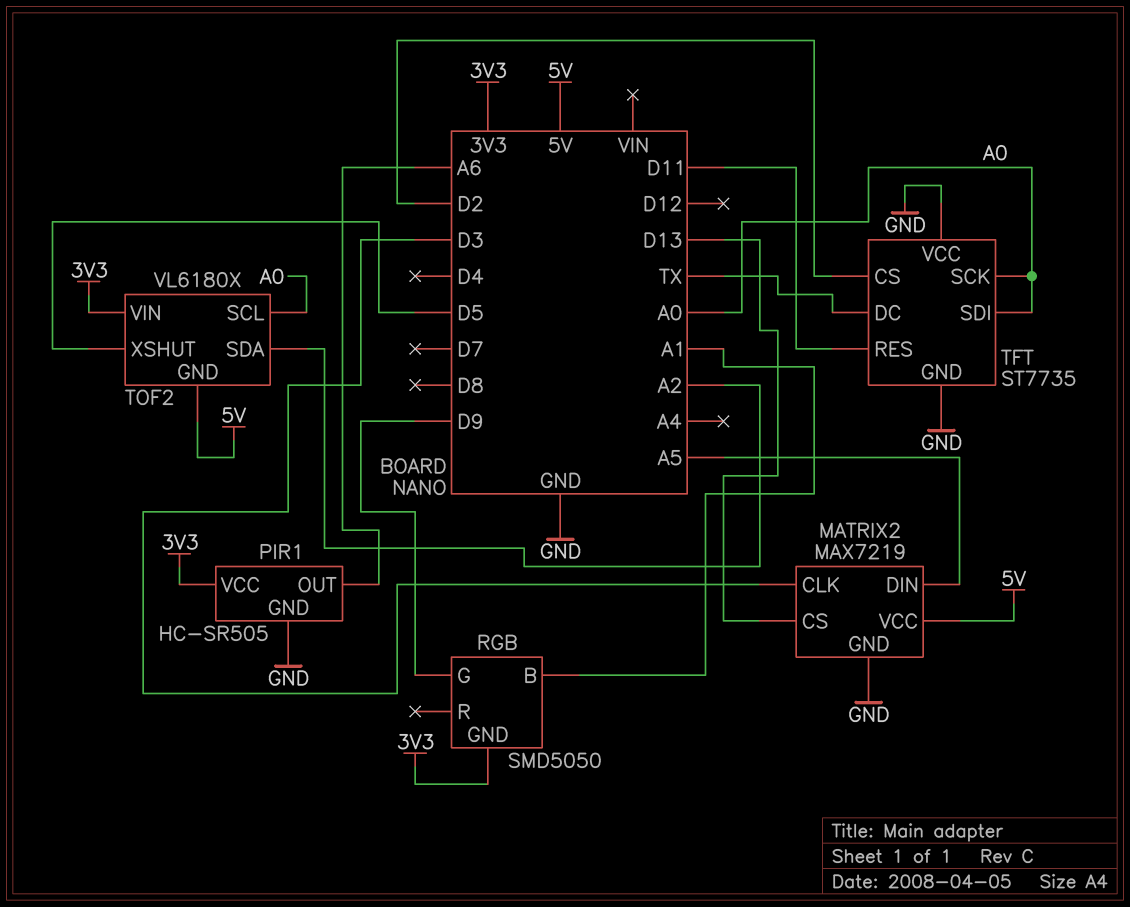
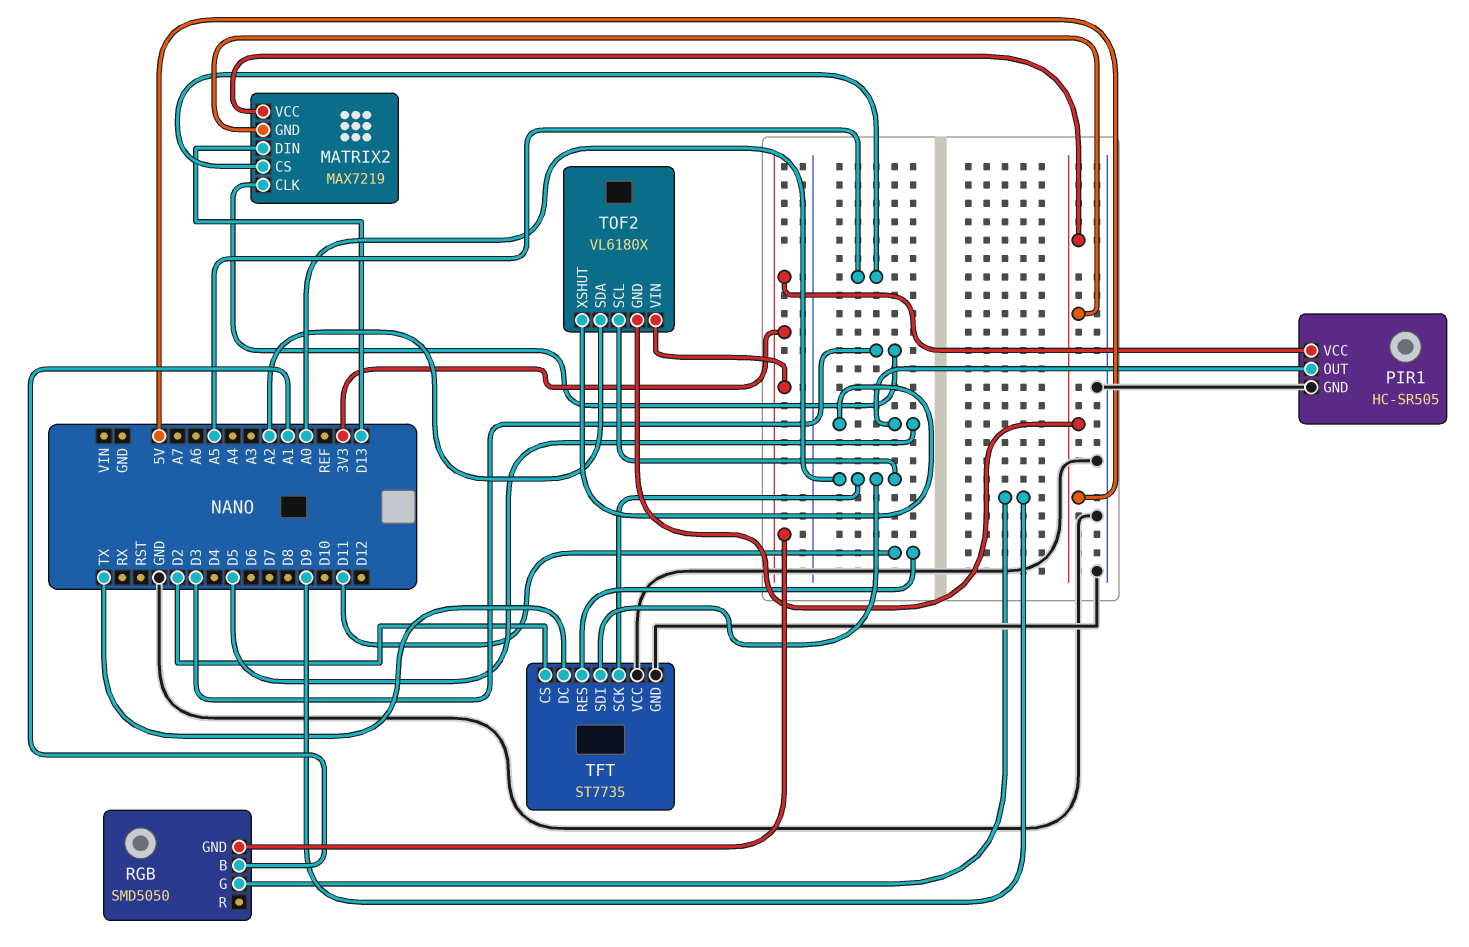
MATRIX2 pin CS: D13 -> A5
MATRIX2 pin DIN: A5 -> D13
MATRIX2 pin GND: GND -> 5V
PIR1 pin OUT: A6 -> D5

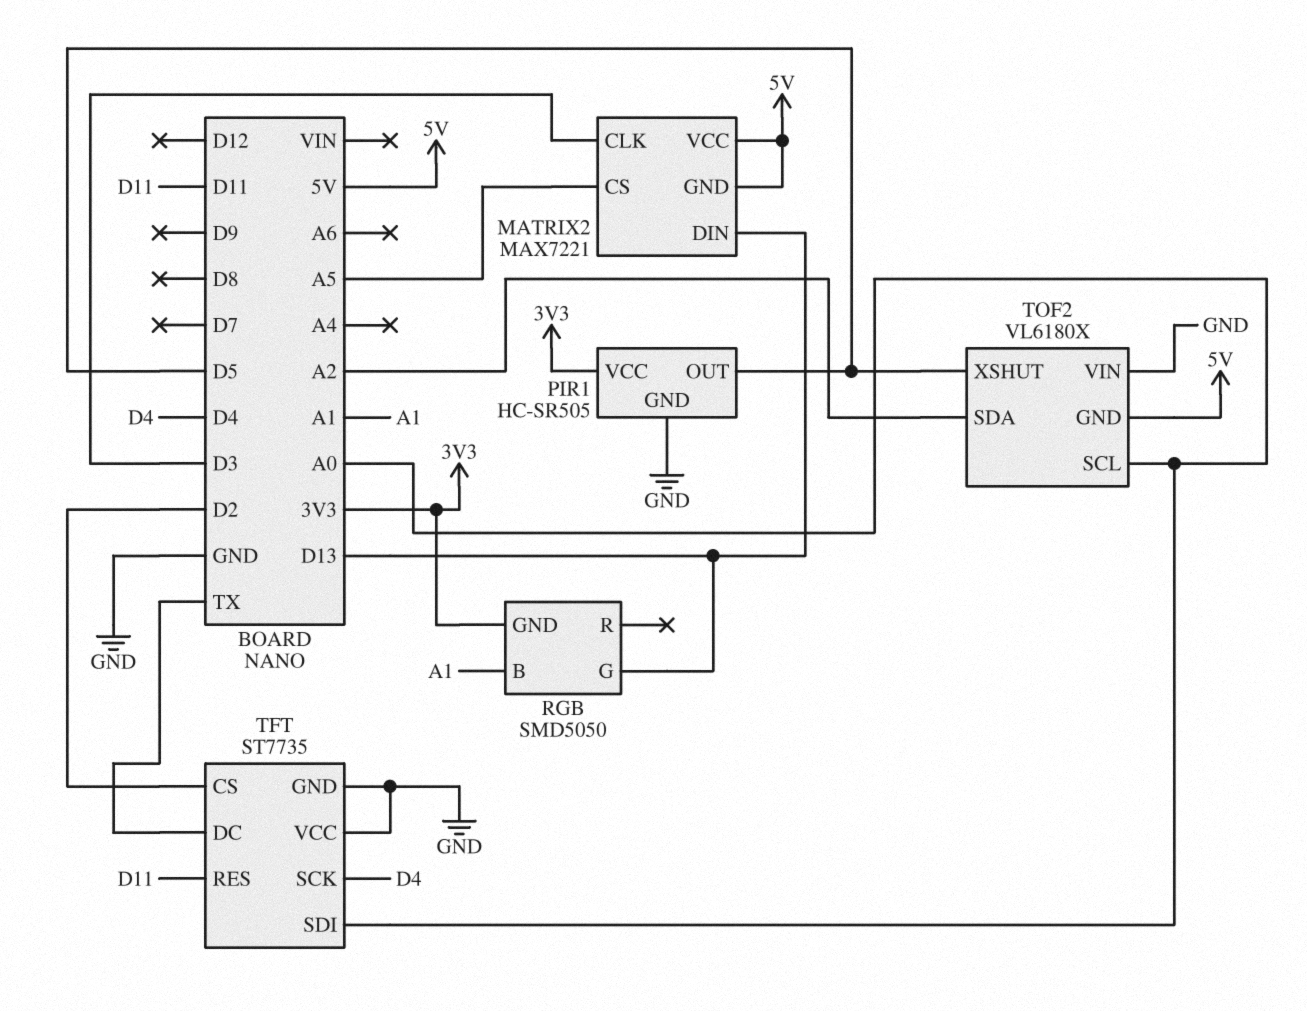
MATRIX2: MAX7219 -> MAX7221
RGB pin G: D9 -> D13
TFT pin SCK: A0 -> D4
TOF2 pin VIN: 3V3 -> GND

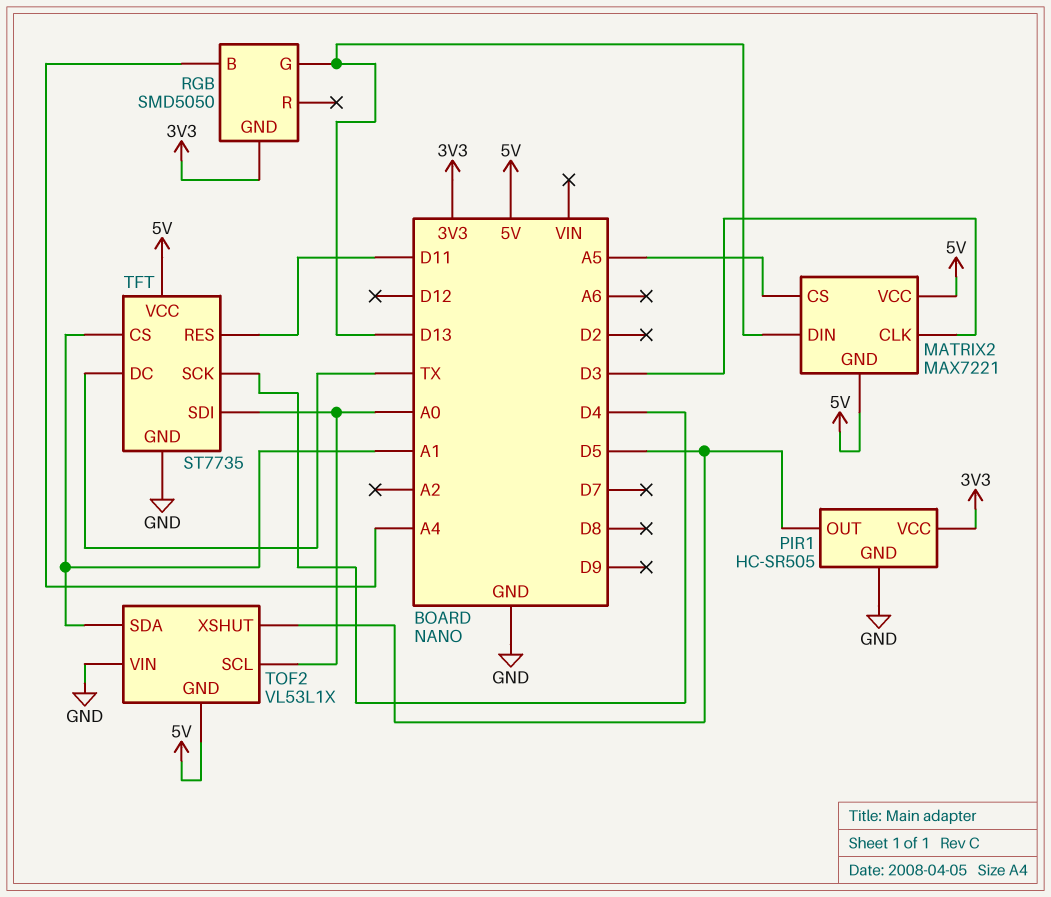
RGB pin B: A1 -> A4
TFT pin CS: D2 -> A1
TFT pin VCC: GND -> 5V
TOF2: VL6180X -> VL53L1X
TOF2 pin SDA: A2 -> A1

